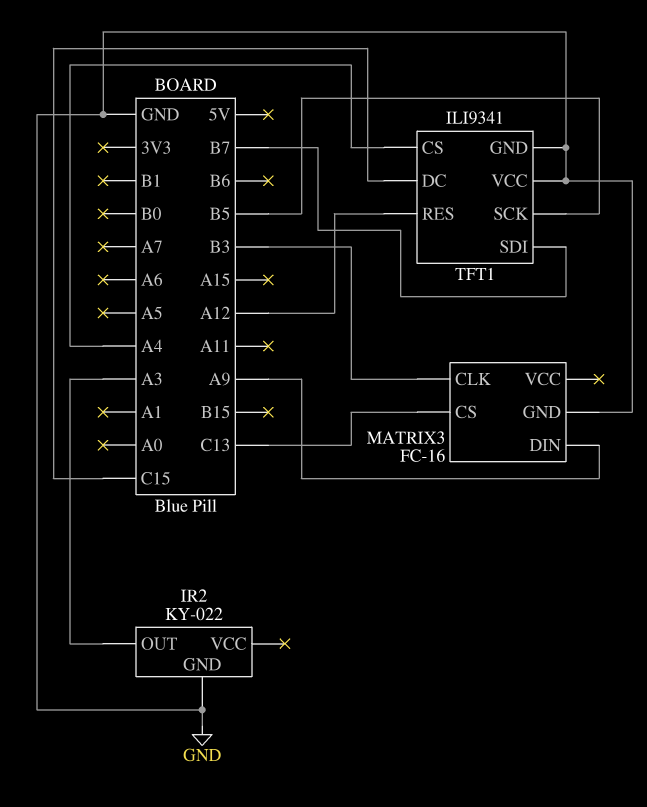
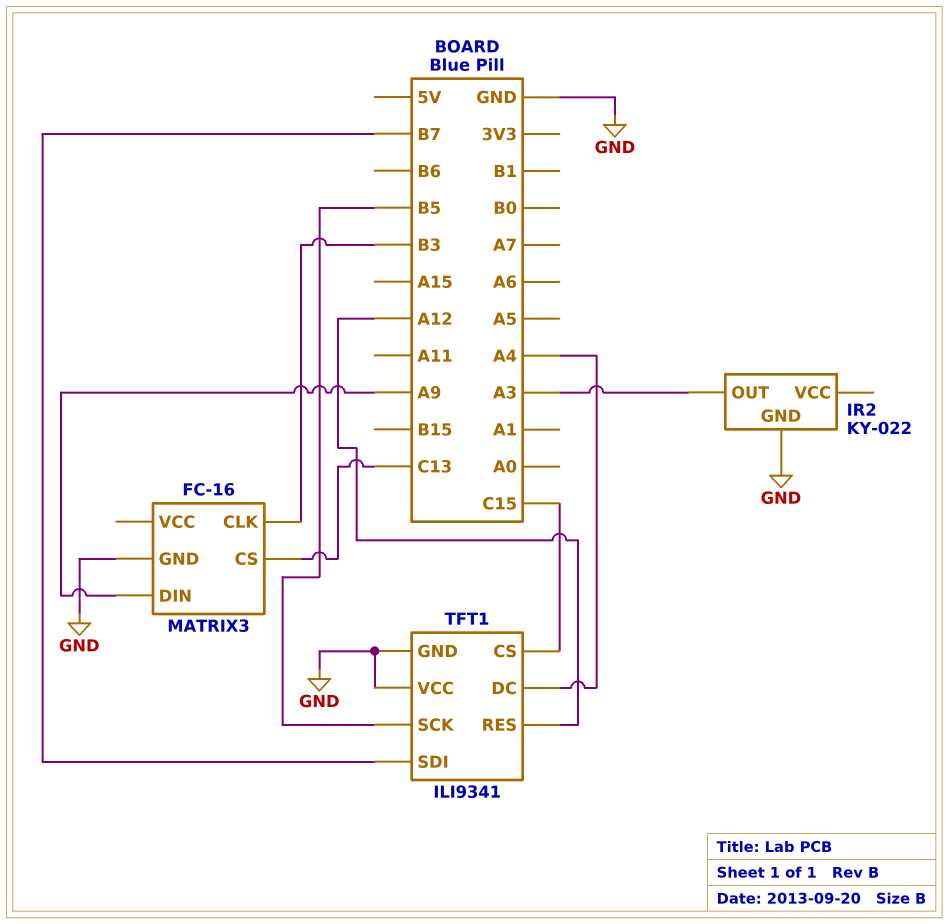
TFT1 pin CS: A4 -> C15
TFT1 pin DC: C15 -> A4

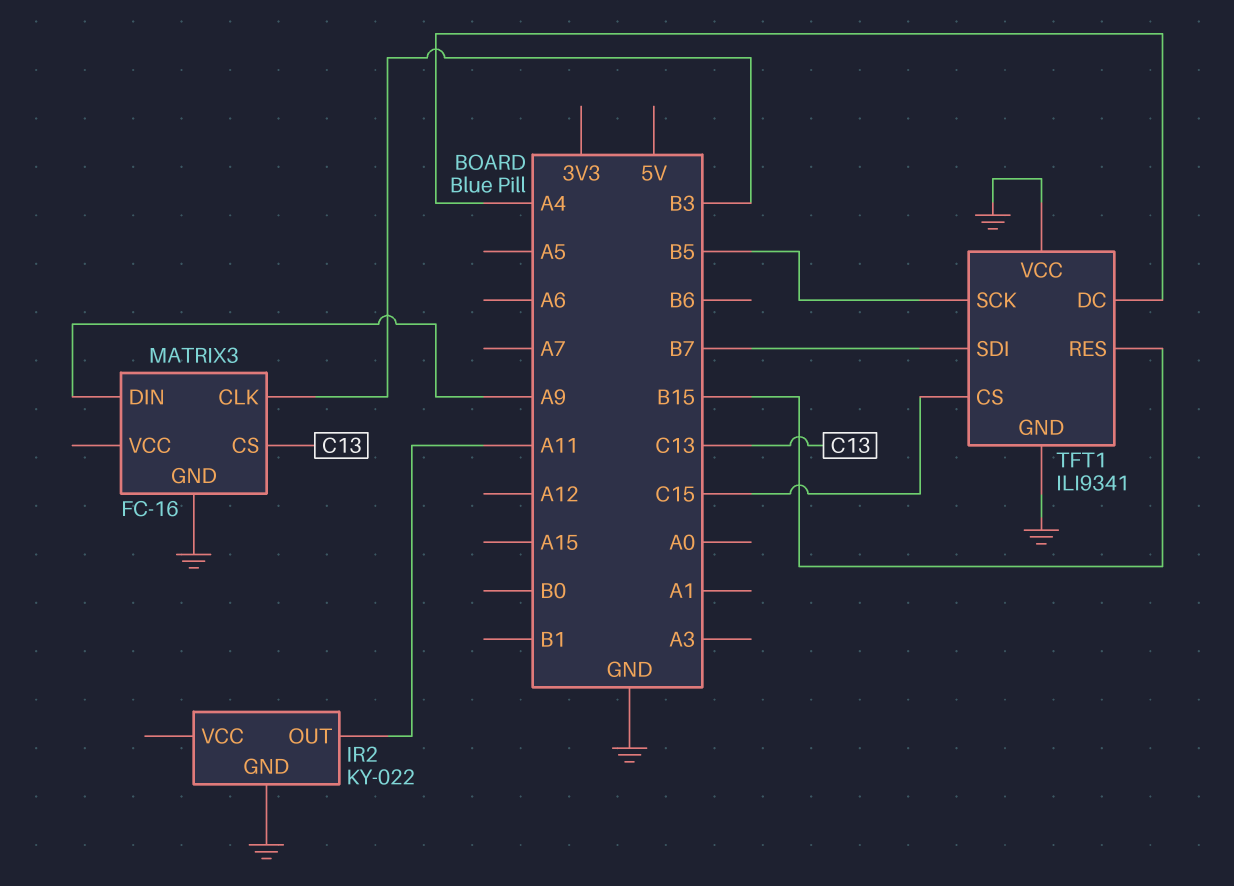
IR2 pin OUT: A3 -> A11
TFT1 pin RES: A12 -> B15

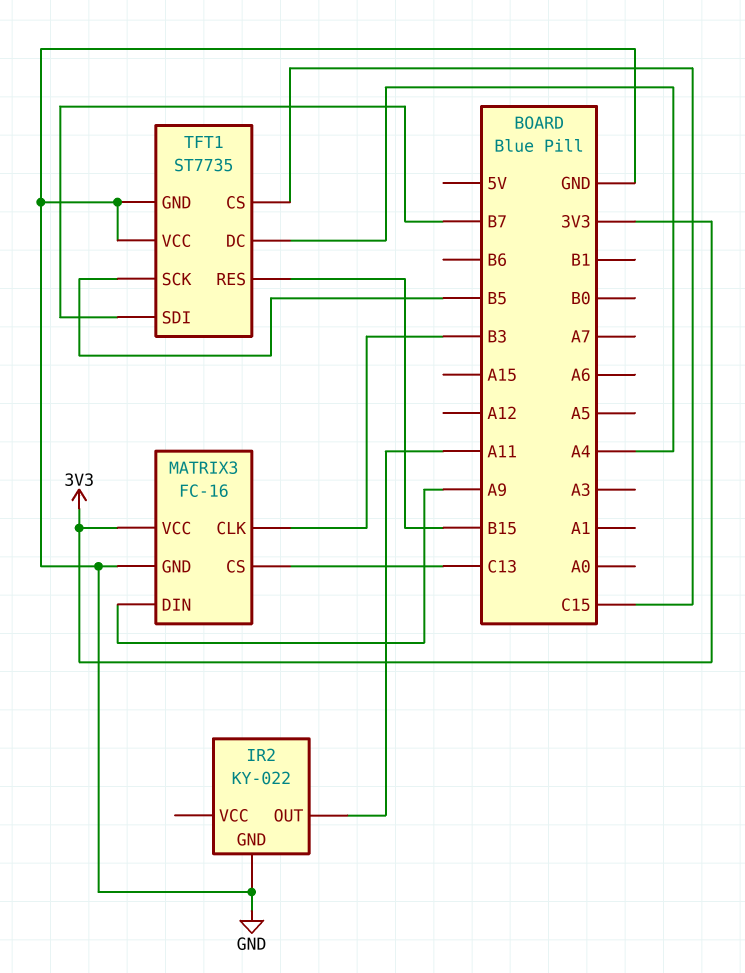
MATRIX3 pin VCC: none -> 3V3
TFT1: ILI9341 -> ST7735

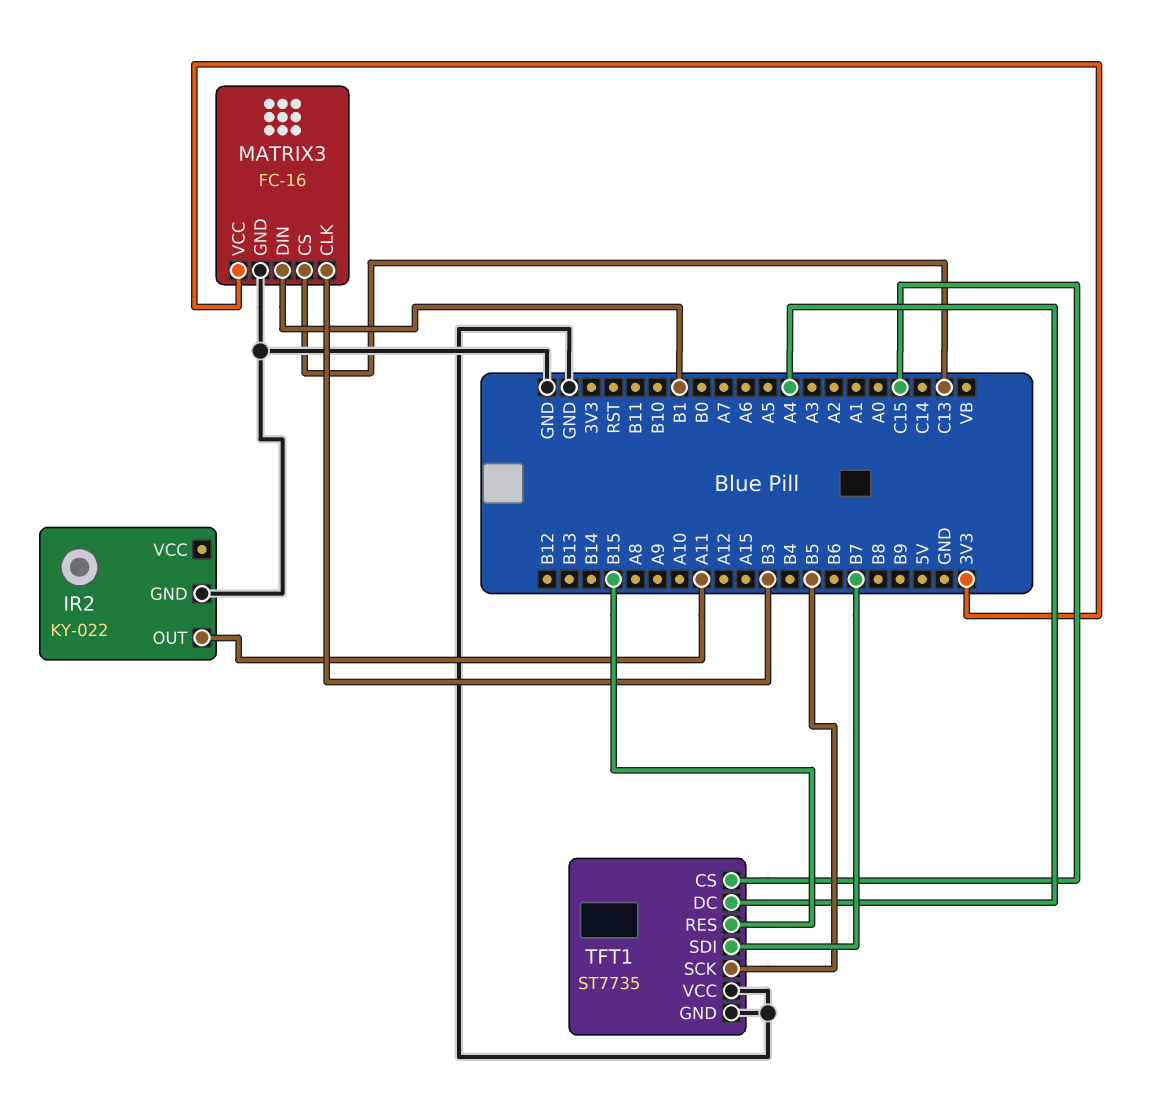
MATRIX3 pin DIN: A9 -> B1

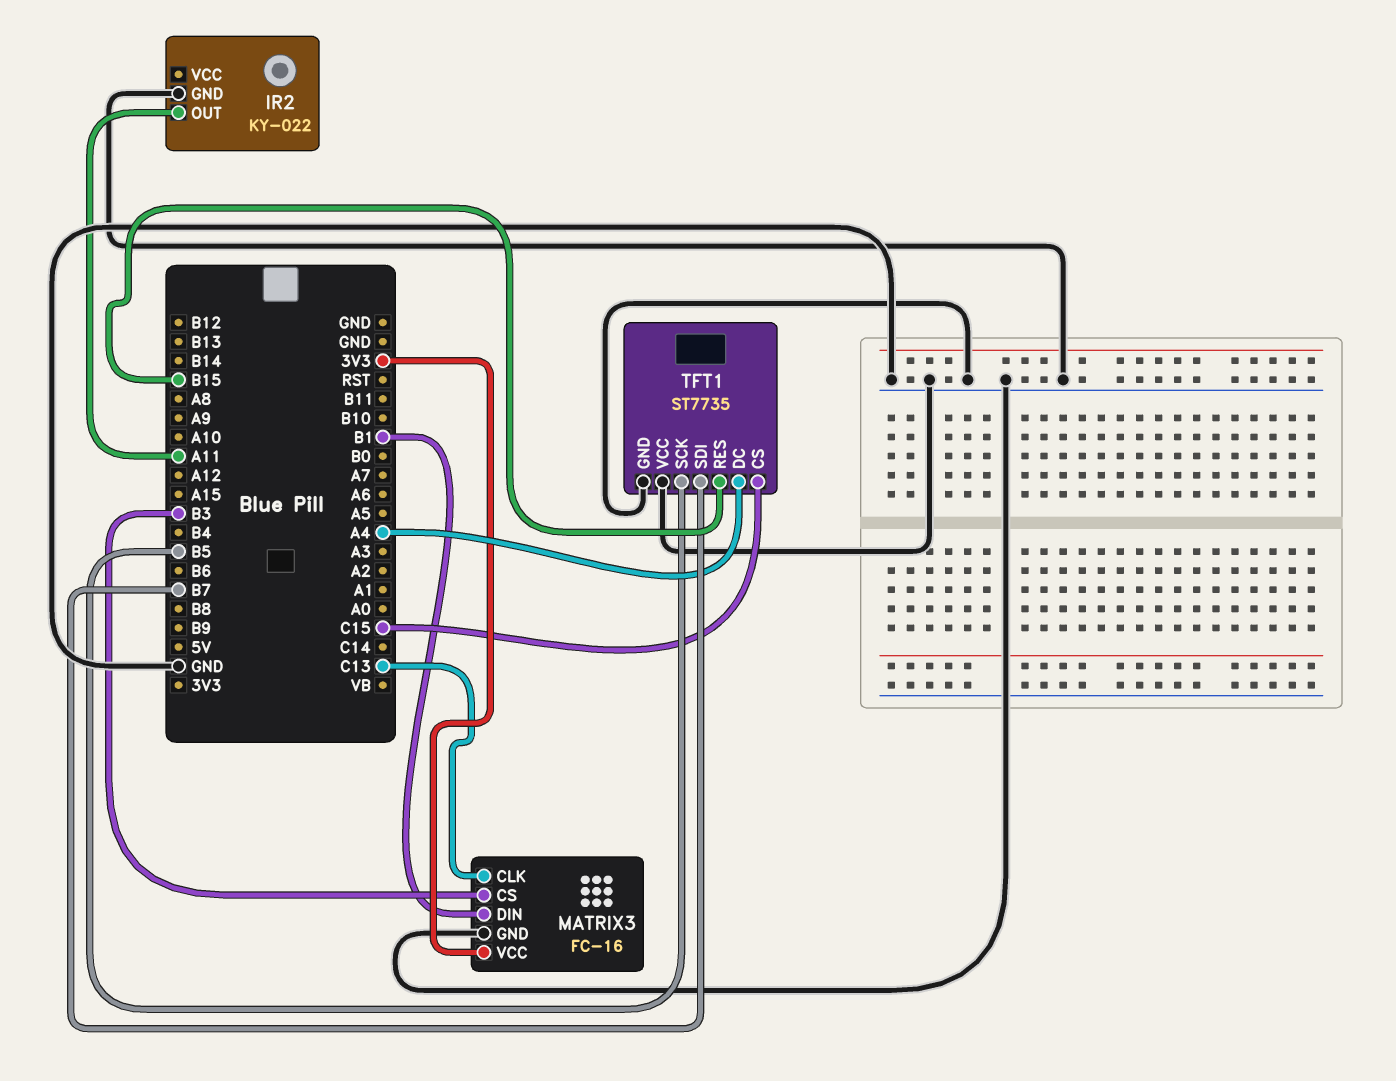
MATRIX3 pin CLK: B3 -> C13
MATRIX3 pin CS: C13 -> B3

